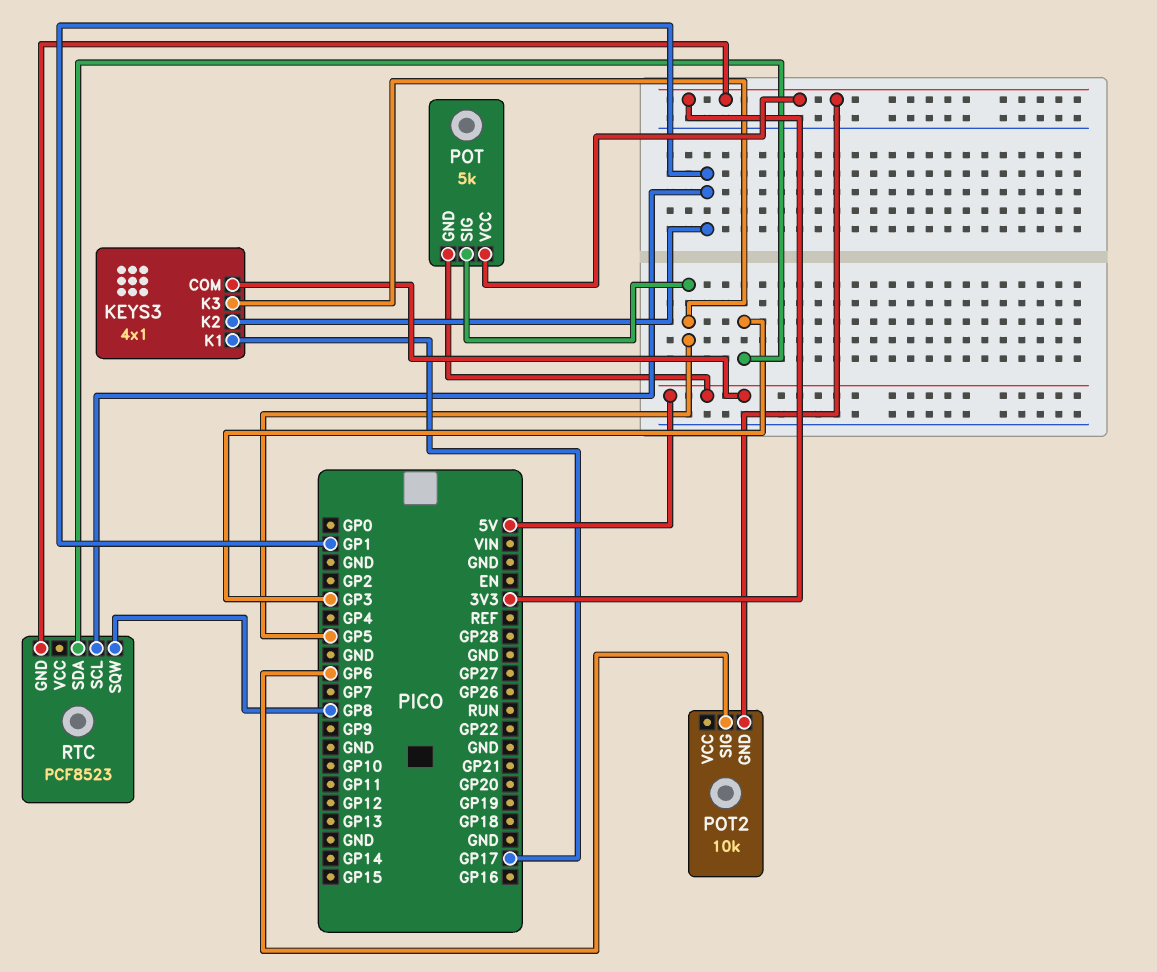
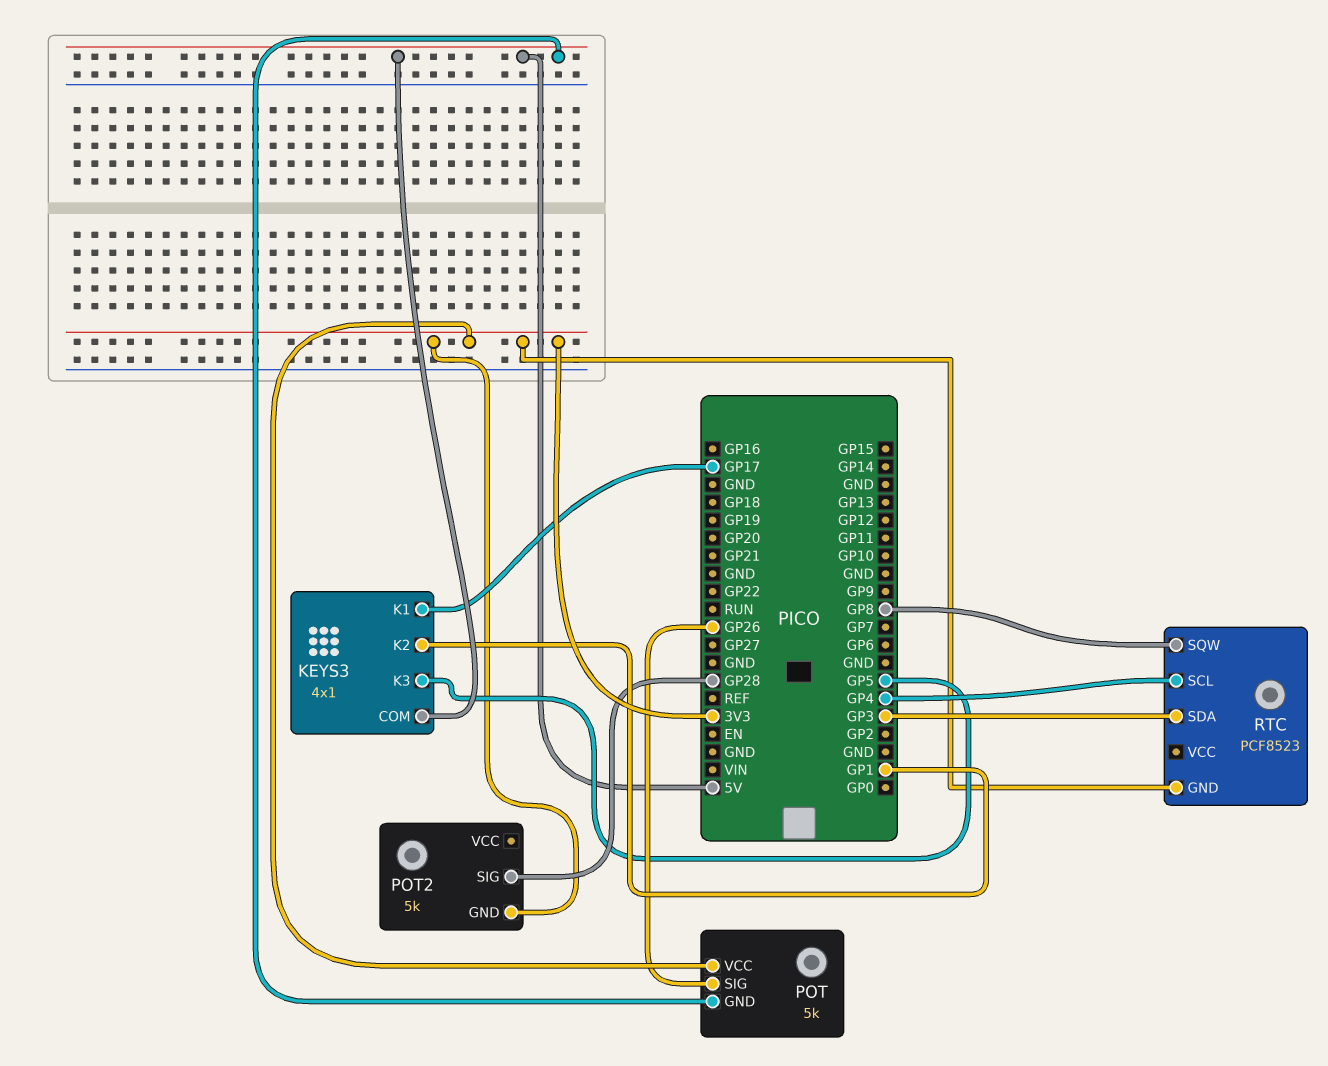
POT pin SIG: GP5 -> GP26
POT2: 10k -> 5k
POT2 pin SIG: GP6 -> GP28
RTC pin SCL: GP1 -> GP4

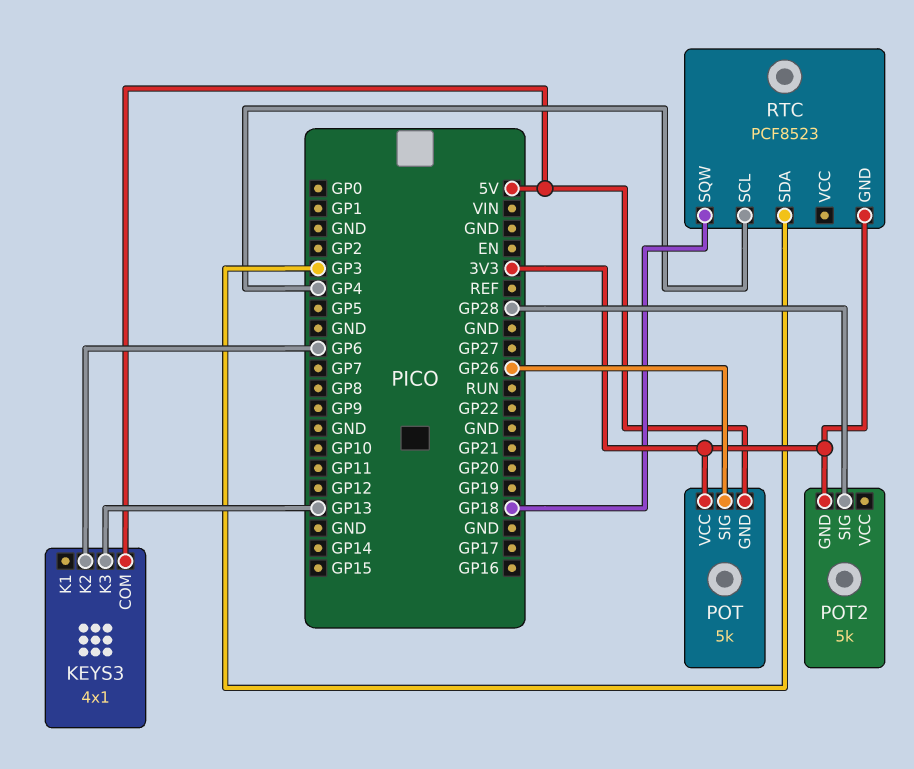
KEYS3 pin K1: GP17 -> none
KEYS3 pin K2: GP1 -> GP6
KEYS3 pin K3: GP5 -> GP13
RTC pin SQW: GP8 -> GP18

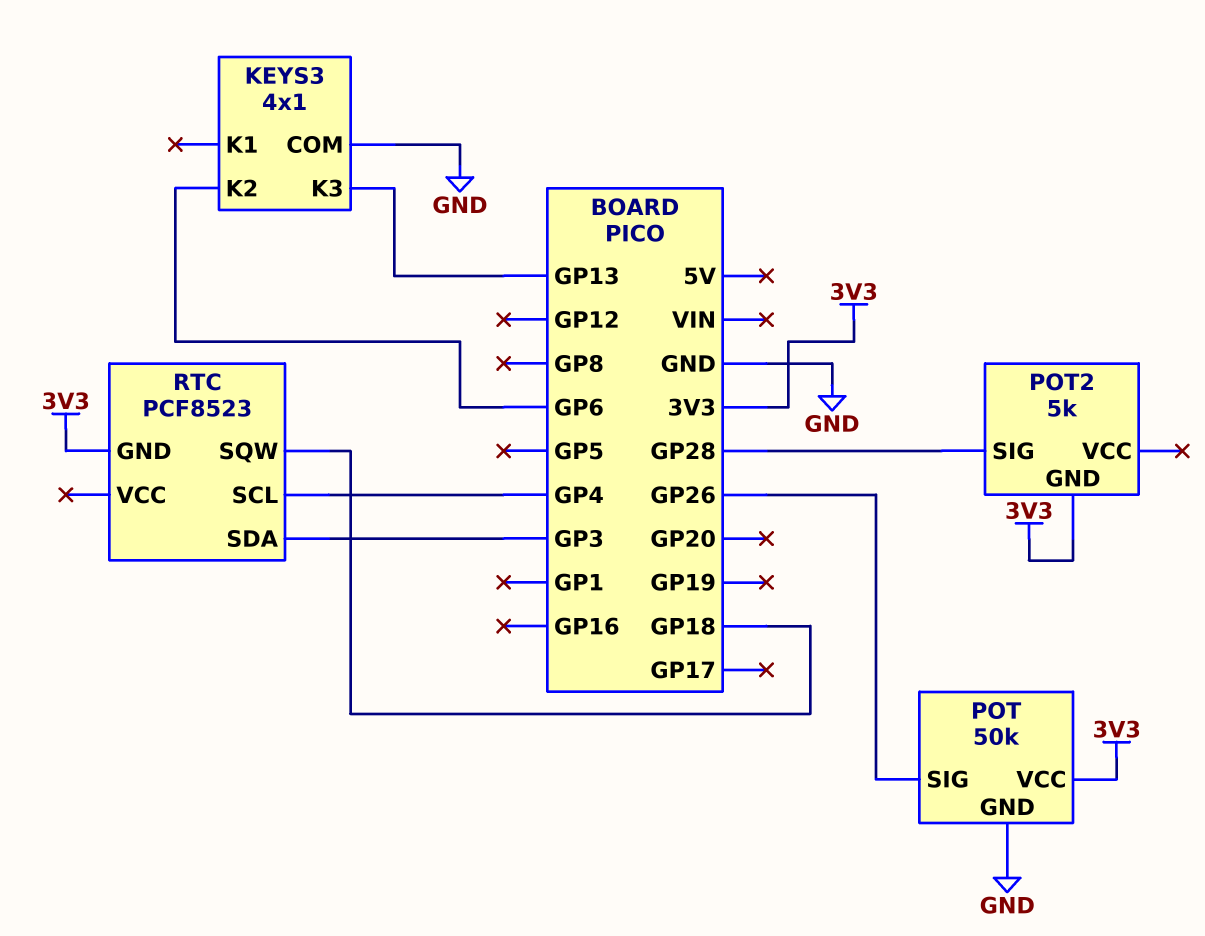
KEYS3 pin COM: 5V -> GND
POT: 5k -> 50k
POT pin GND: 5V -> GND

